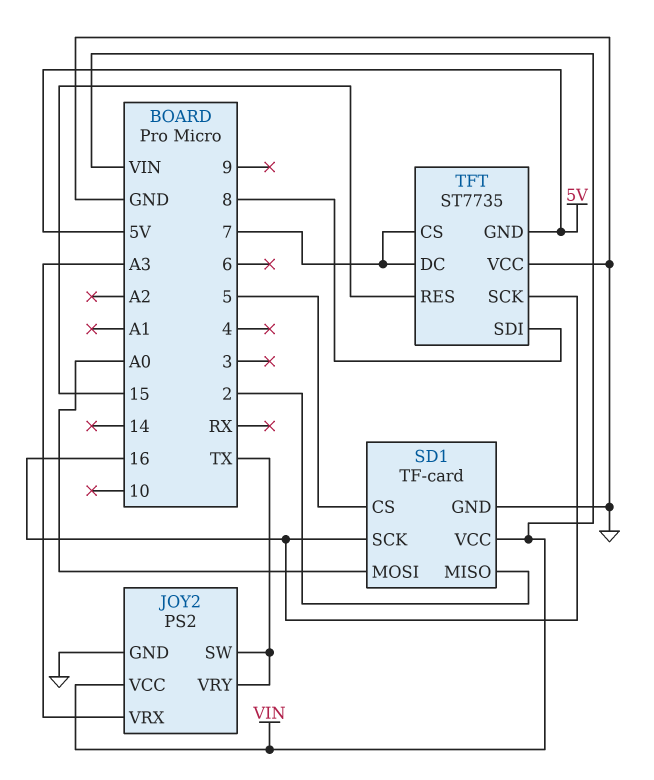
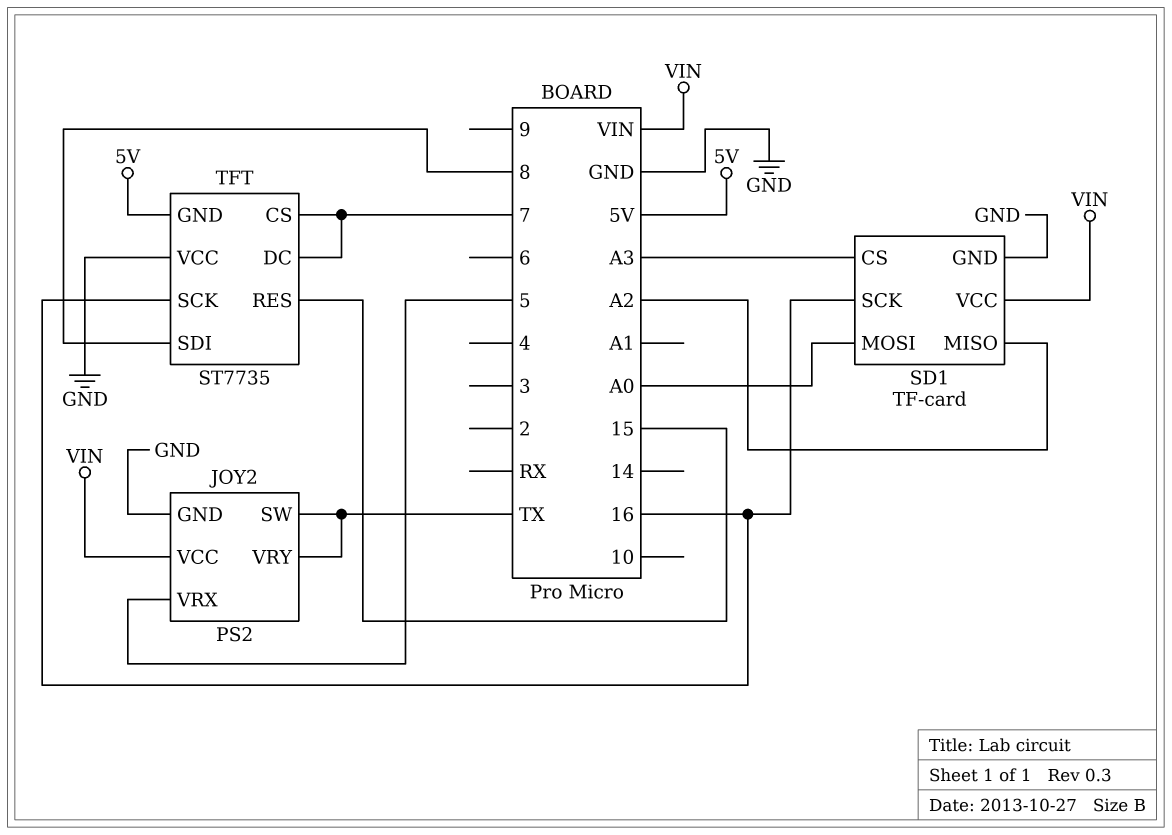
JOY2 pin VRX: A3 -> 5
SD1 pin CS: 5 -> A3
SD1 pin MISO: 2 -> A2

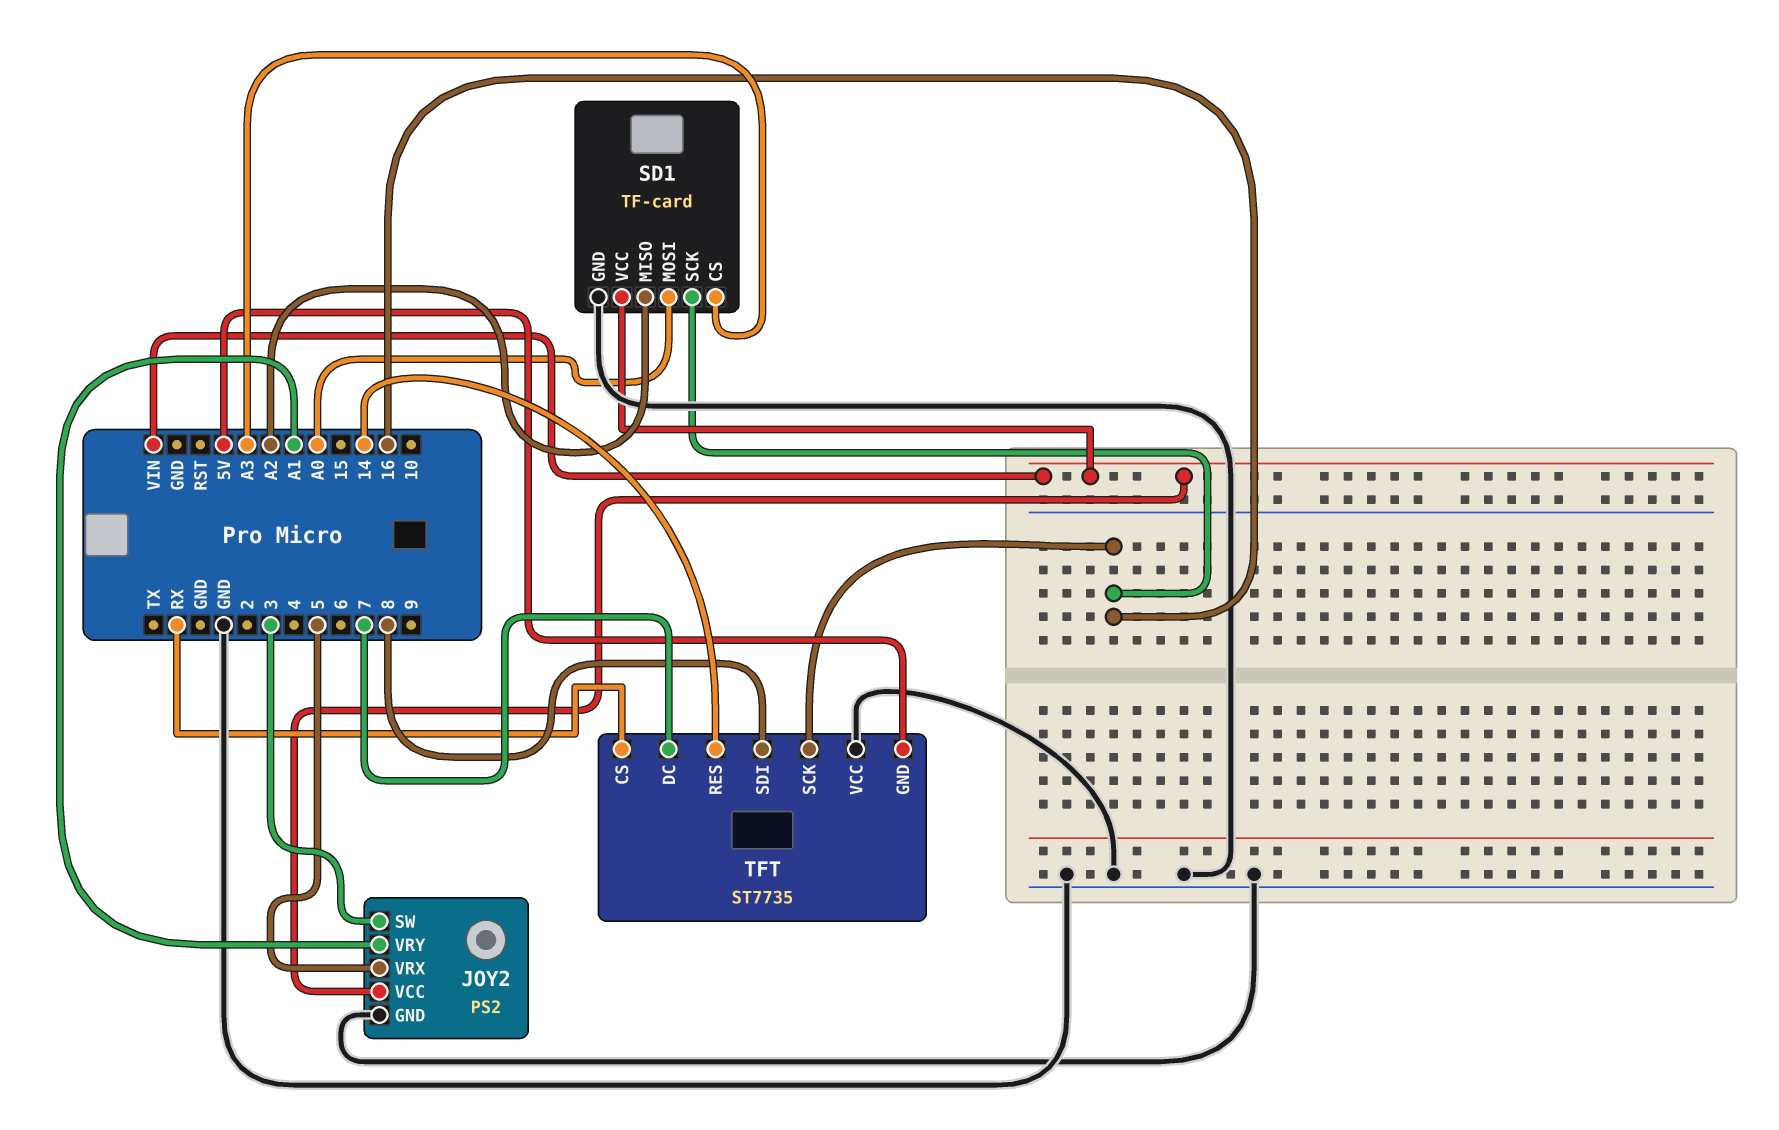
JOY2 pin SW: TX -> 3
JOY2 pin VRY: TX -> A1
TFT pin CS: 7 -> RX
TFT pin RES: 15 -> 14

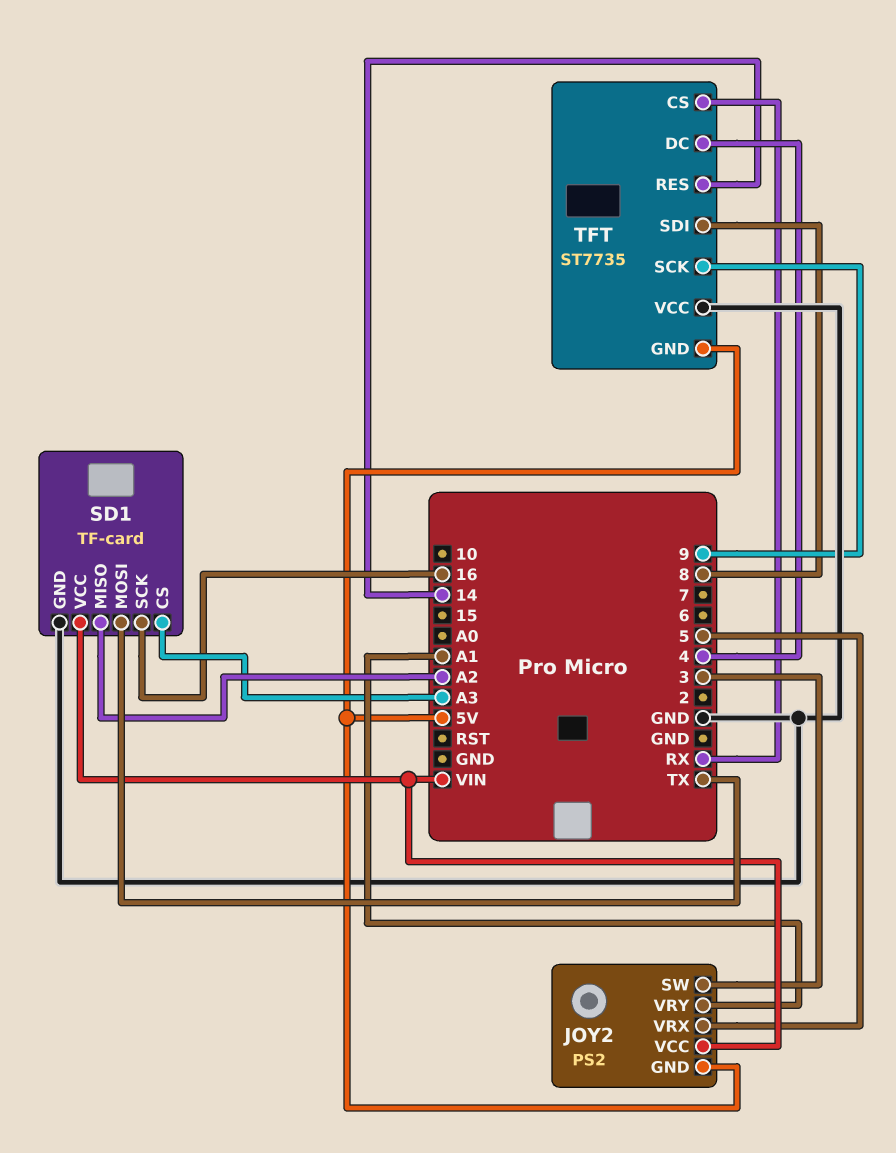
JOY2 pin GND: GND -> 5V
SD1 pin MOSI: A0 -> TX
TFT pin DC: 7 -> 4
TFT pin SCK: 16 -> 9

